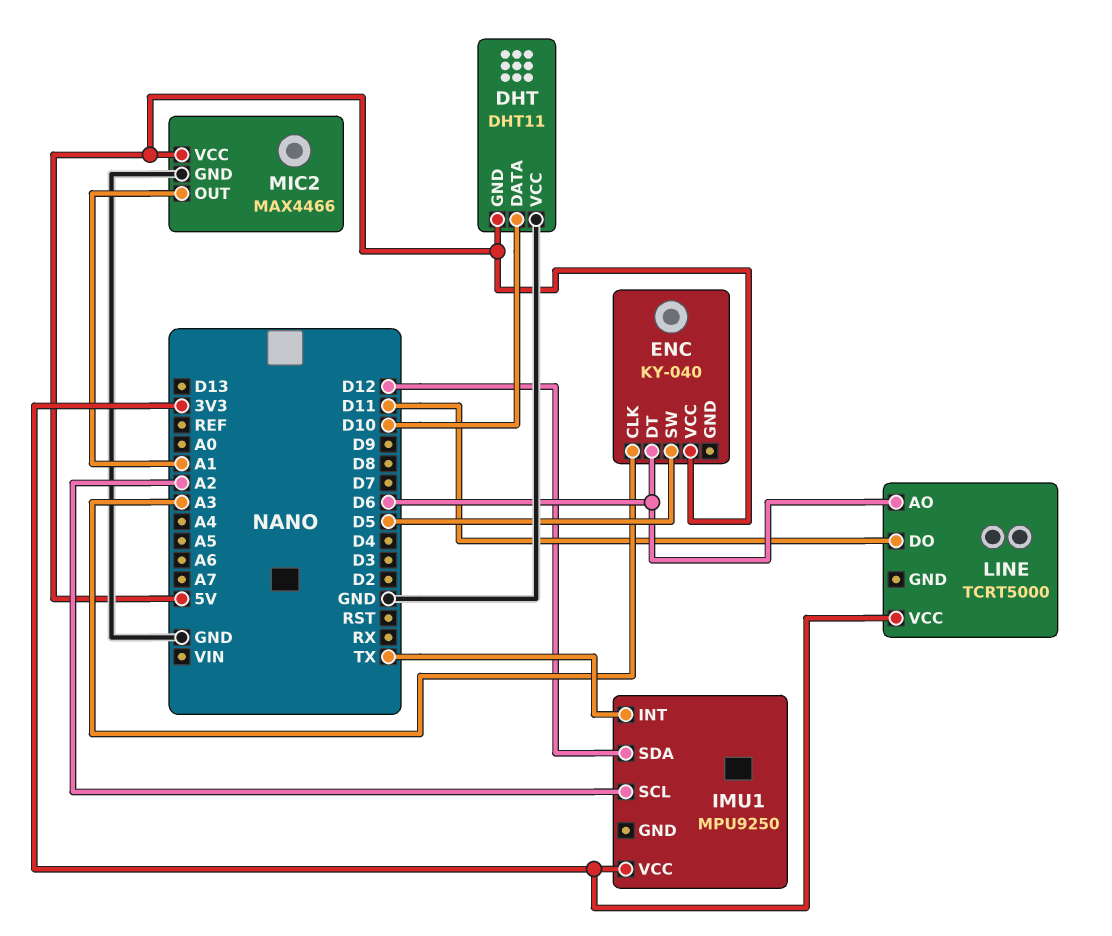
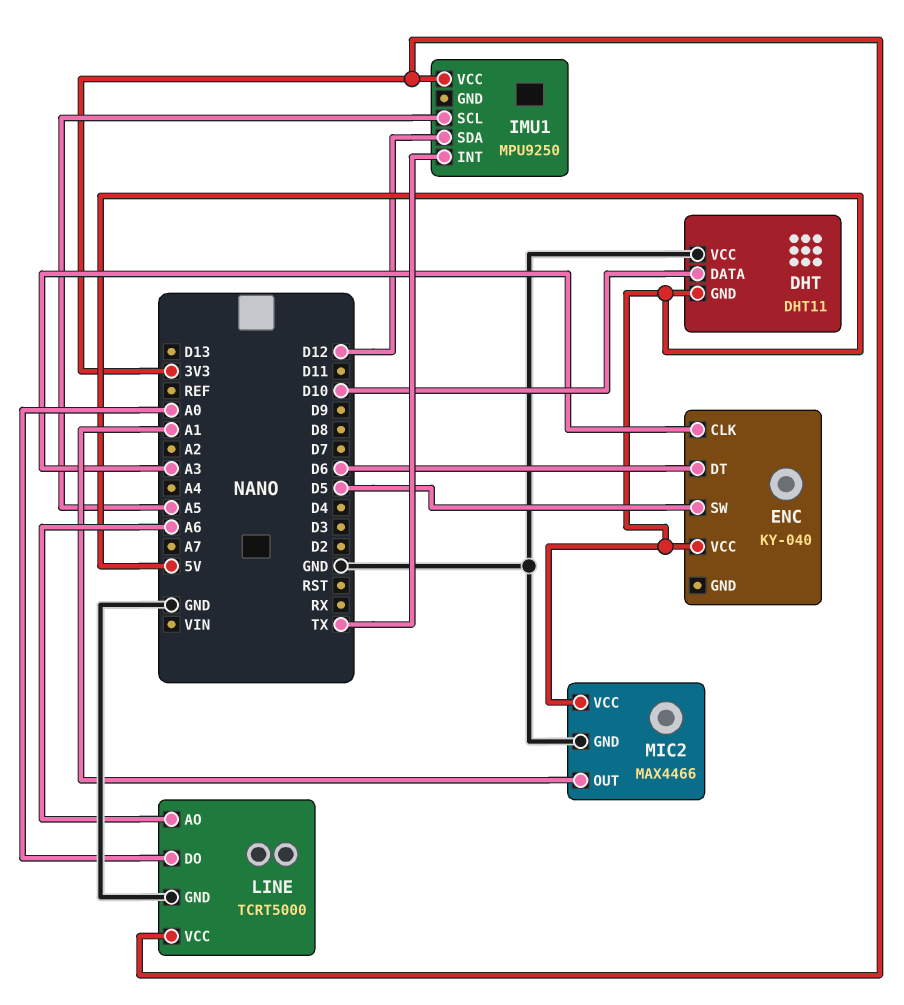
IMU1 pin SCL: A2 -> A5
LINE pin AO: D6 -> A6
LINE pin DO: D11 -> A0
LINE pin GND: none -> GND

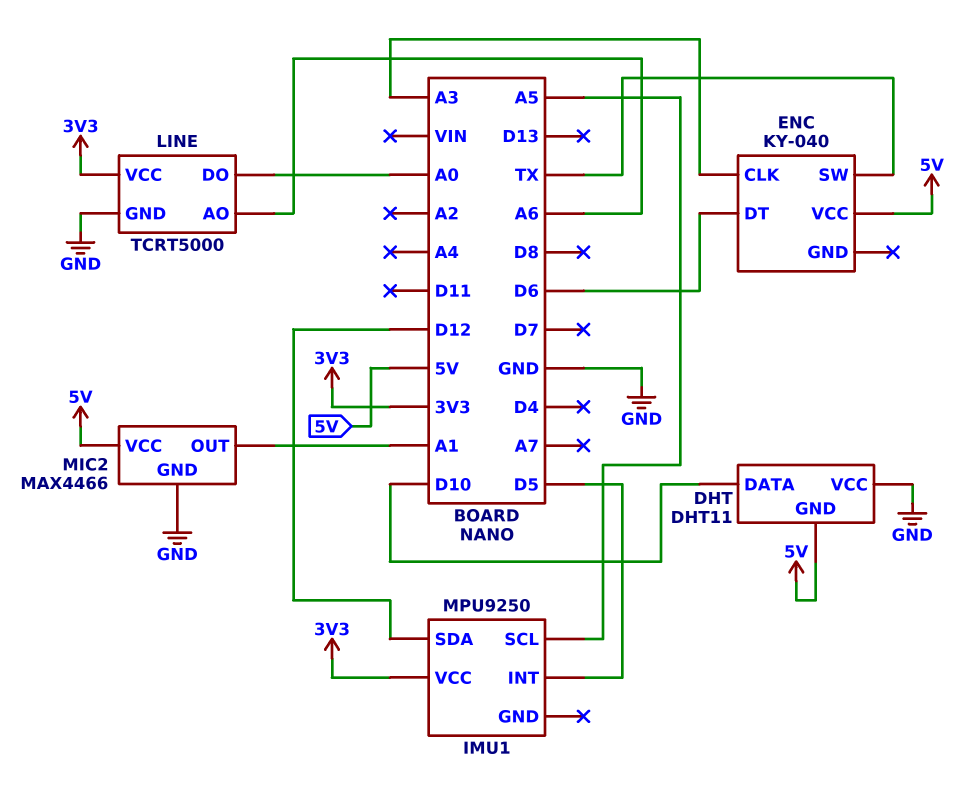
ENC pin SW: D5 -> TX
IMU1 pin INT: TX -> D5

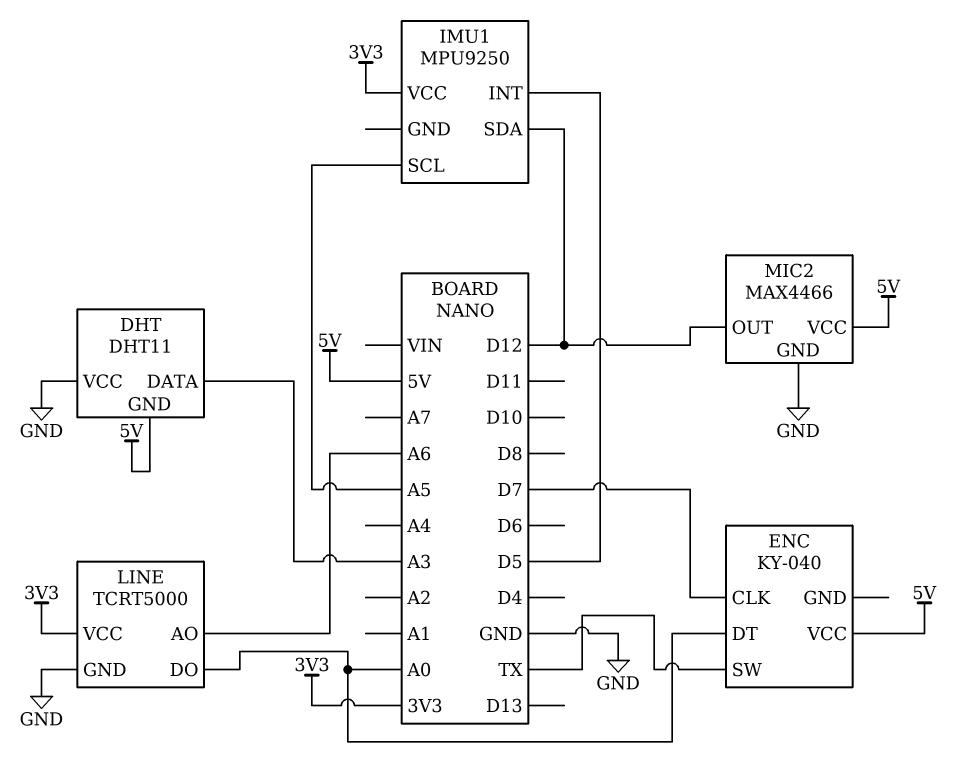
DHT pin DATA: D10 -> A3
ENC pin CLK: A3 -> D7
ENC pin DT: D6 -> A0
MIC2 pin OUT: A1 -> D12

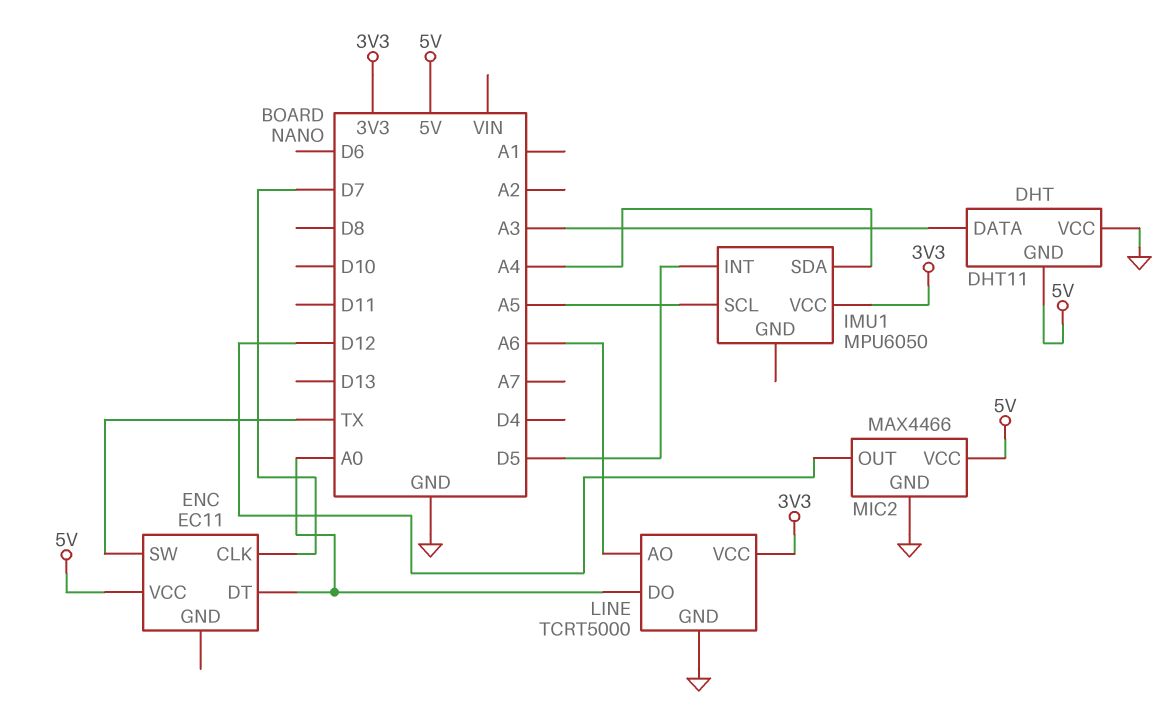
ENC: KY-040 -> EC11
IMU1: MPU9250 -> MPU6050
IMU1 pin SDA: D12 -> A4

